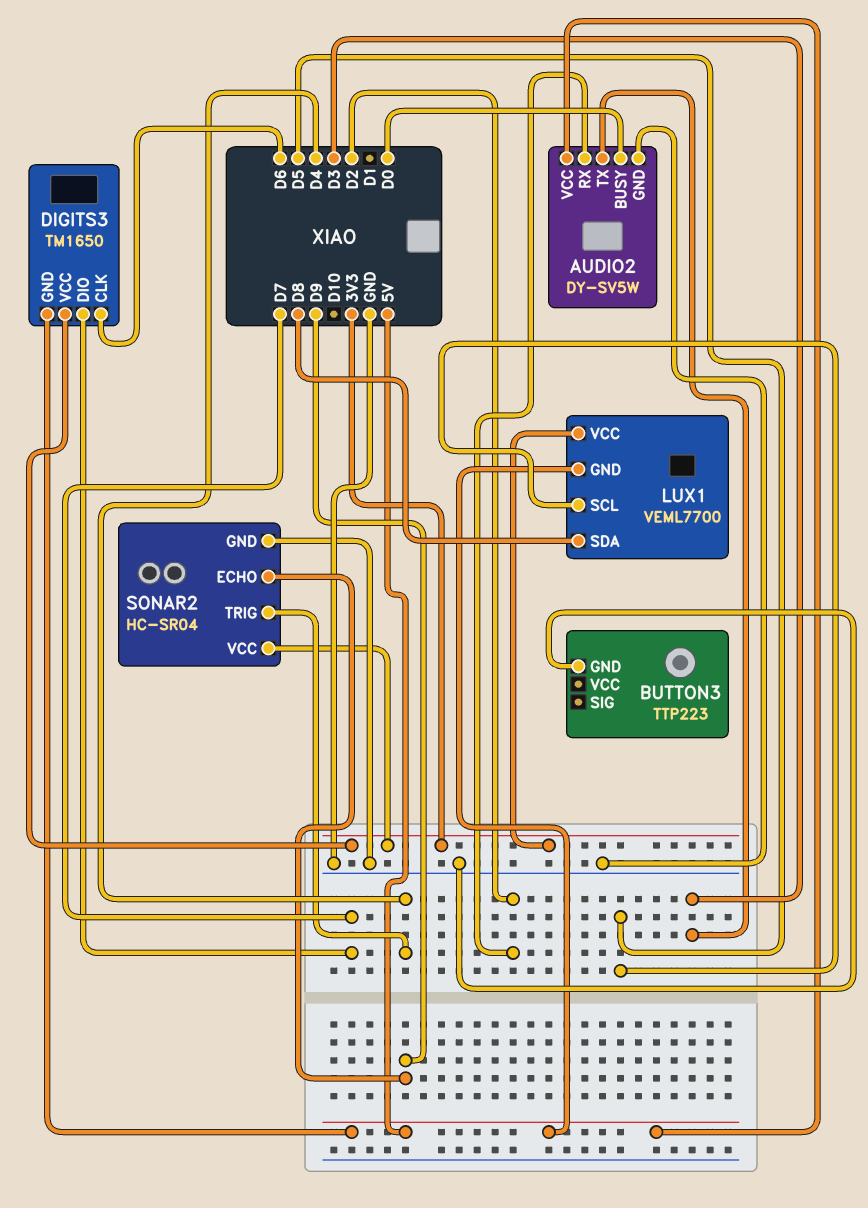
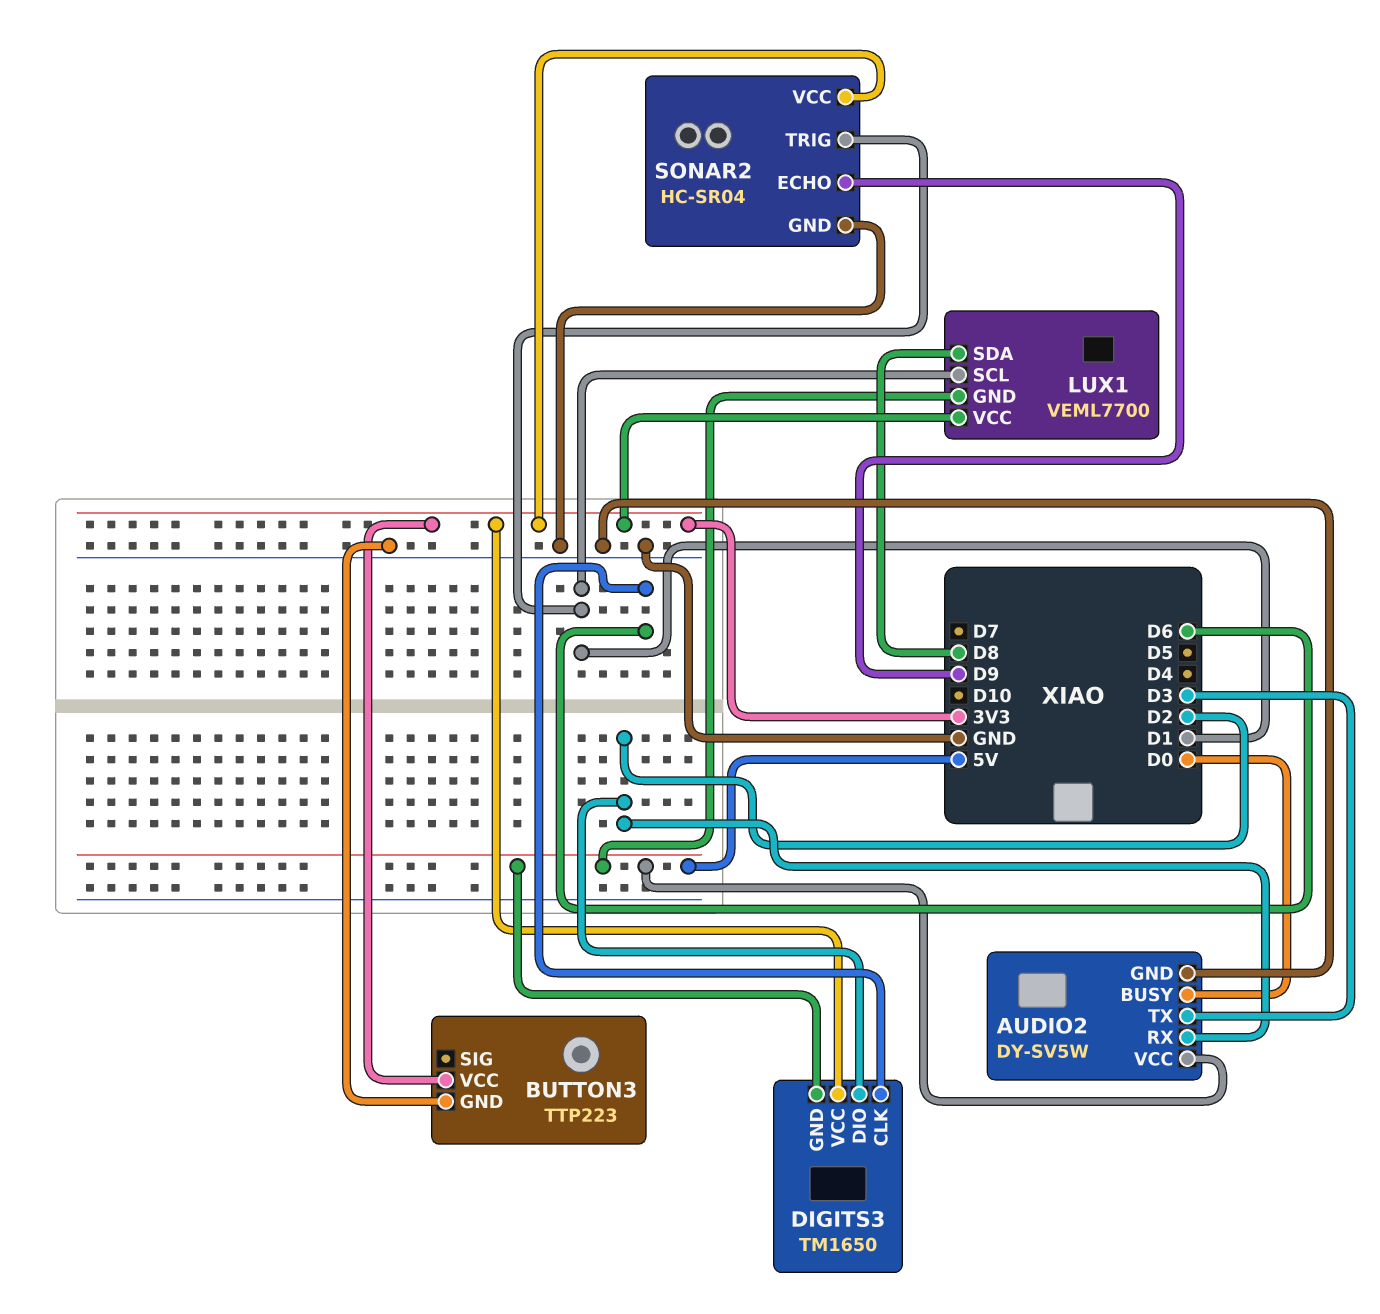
BUTTON3 pin VCC: none -> 3V3
DIGITS3 pin DIO: D7 -> D2
LUX1 pin SCL: D5 -> D1
SONAR2 pin TRIG: D4 -> D1

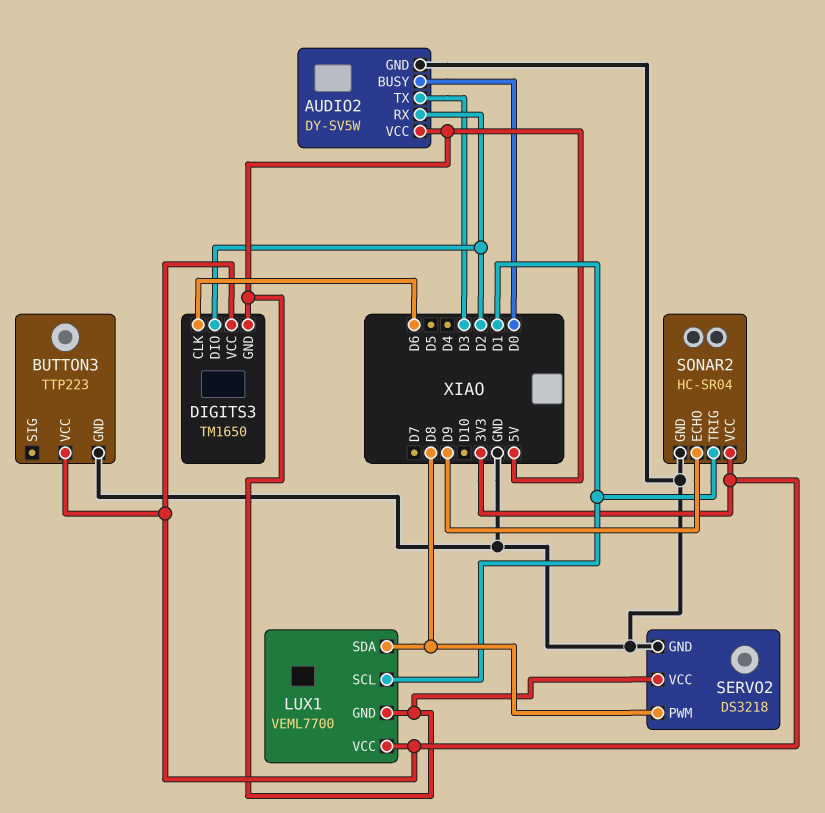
SERVO2: none -> DS3218
SERVO2 pin GND: none -> GND
SERVO2 pin PWM: none -> D8
SERVO2 pin VCC: none -> 5V

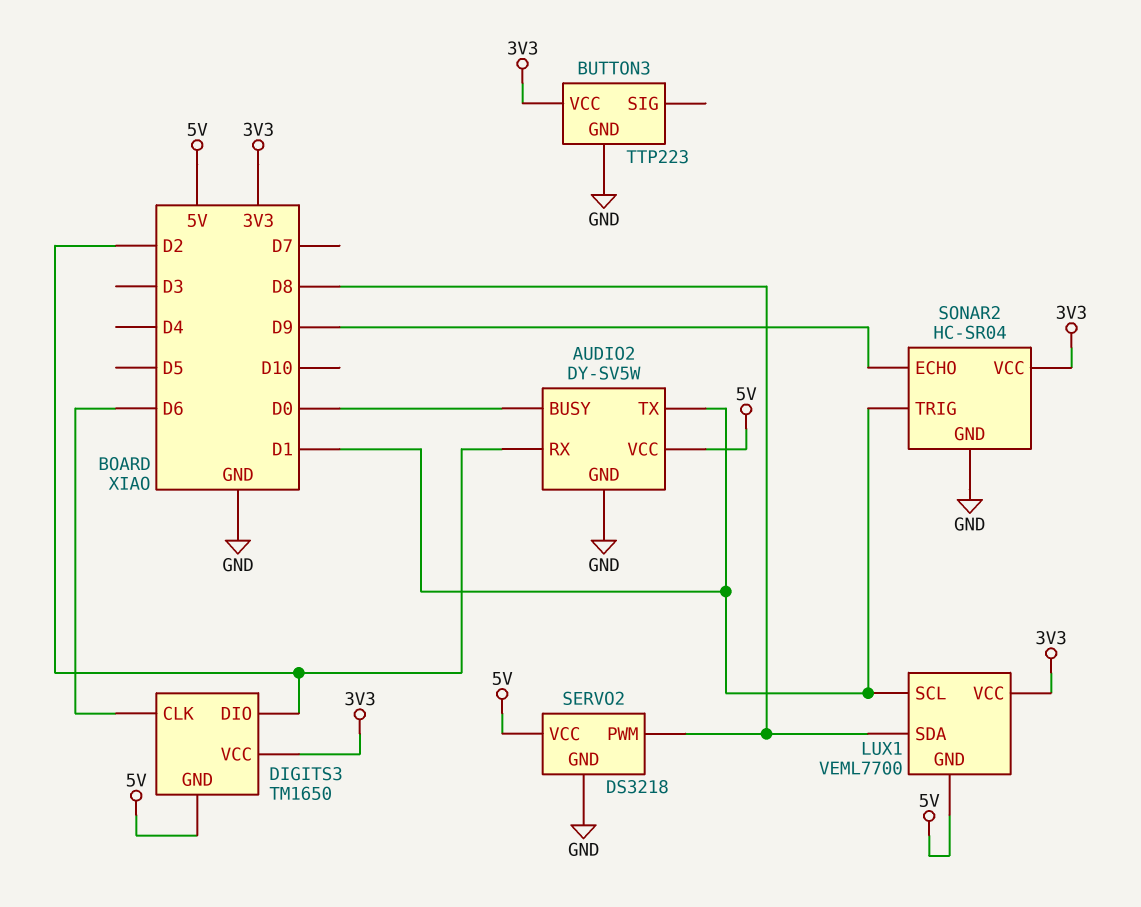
AUDIO2 pin TX: D3 -> D1

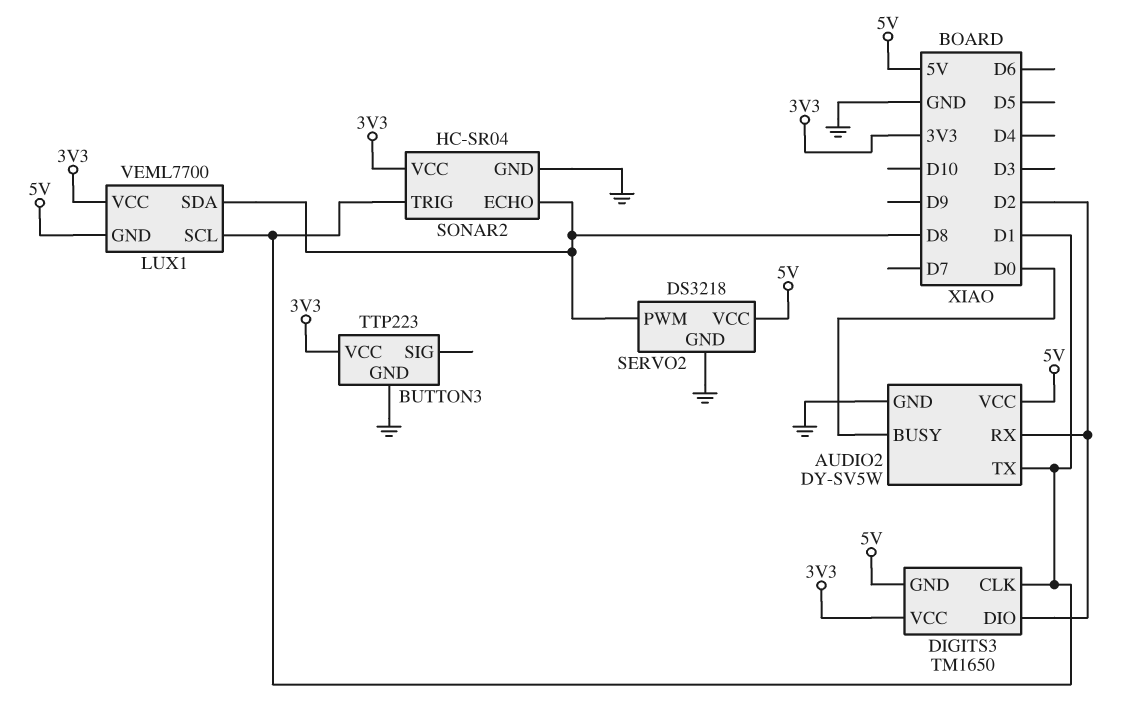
DIGITS3 pin CLK: D6 -> D1
SONAR2 pin ECHO: D9 -> D8

